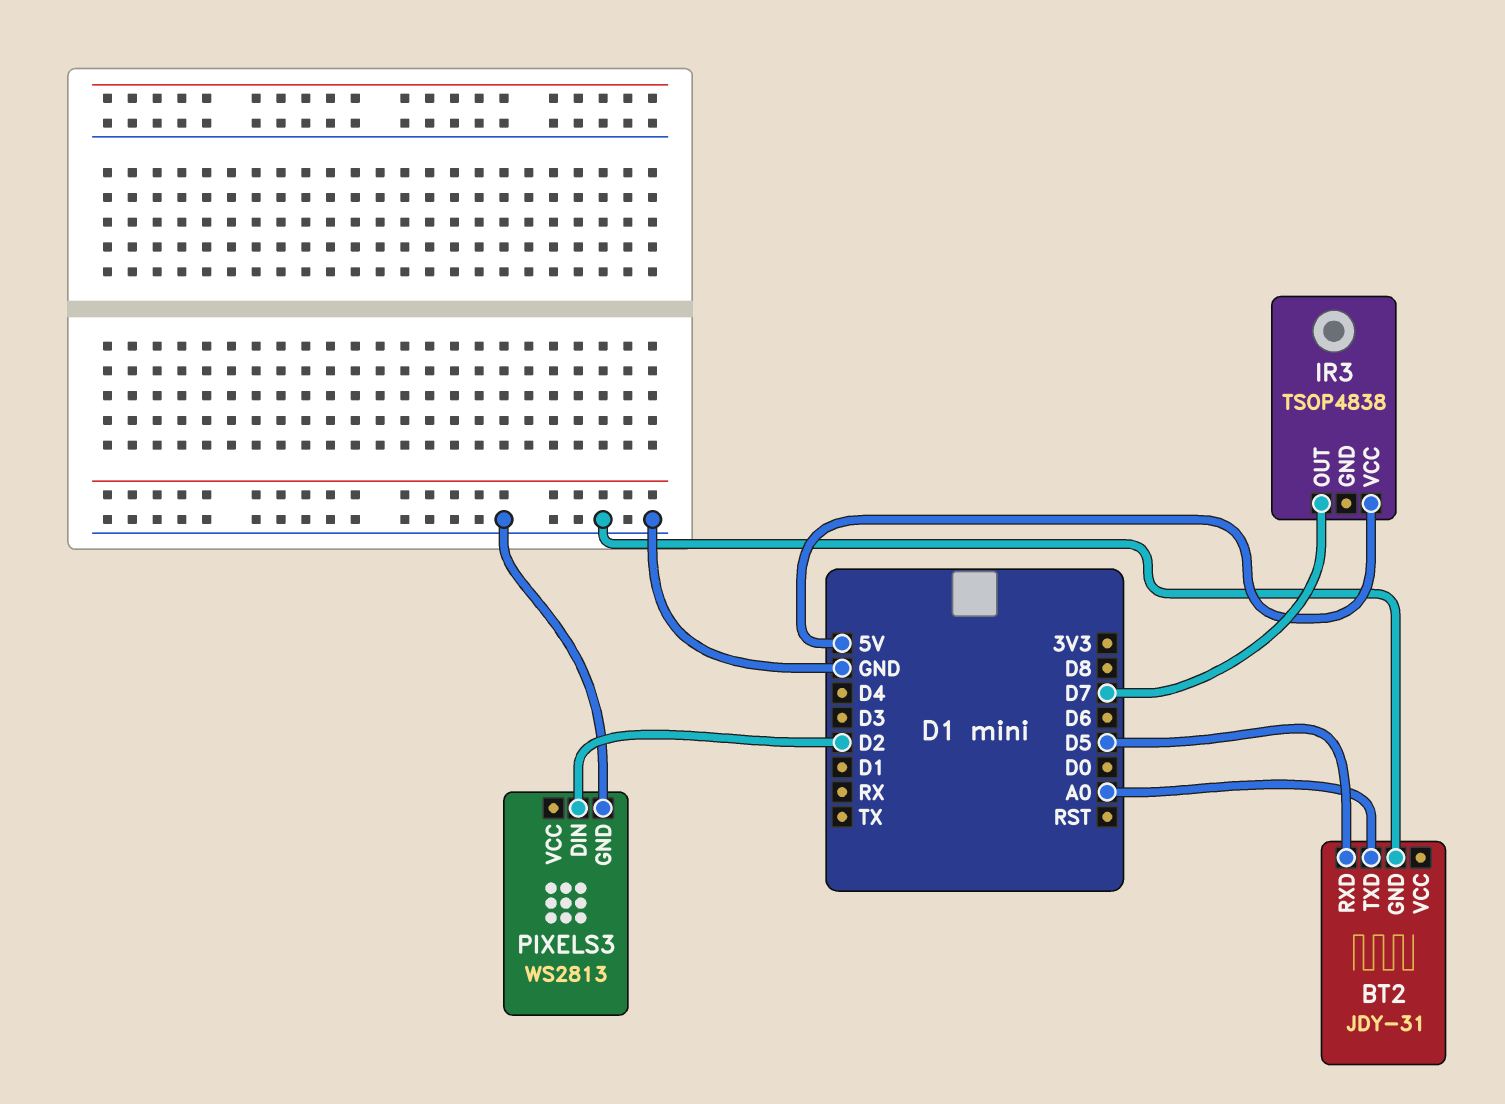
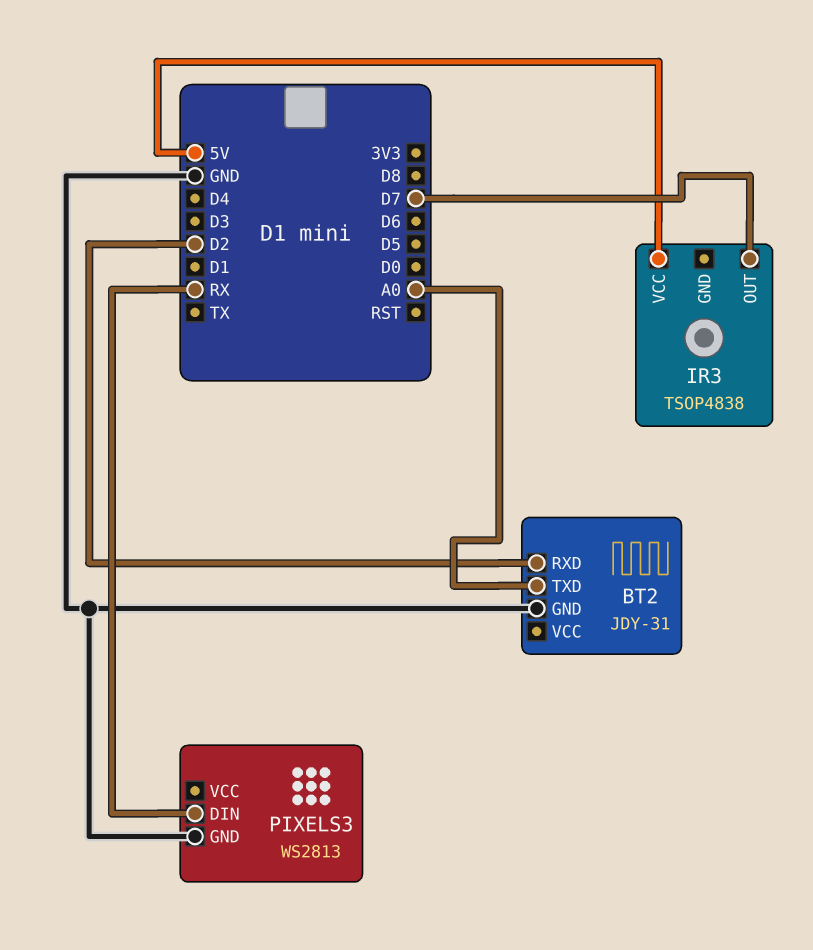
BT2 pin RXD: D5 -> D2
PIXELS3 pin DIN: D2 -> RX

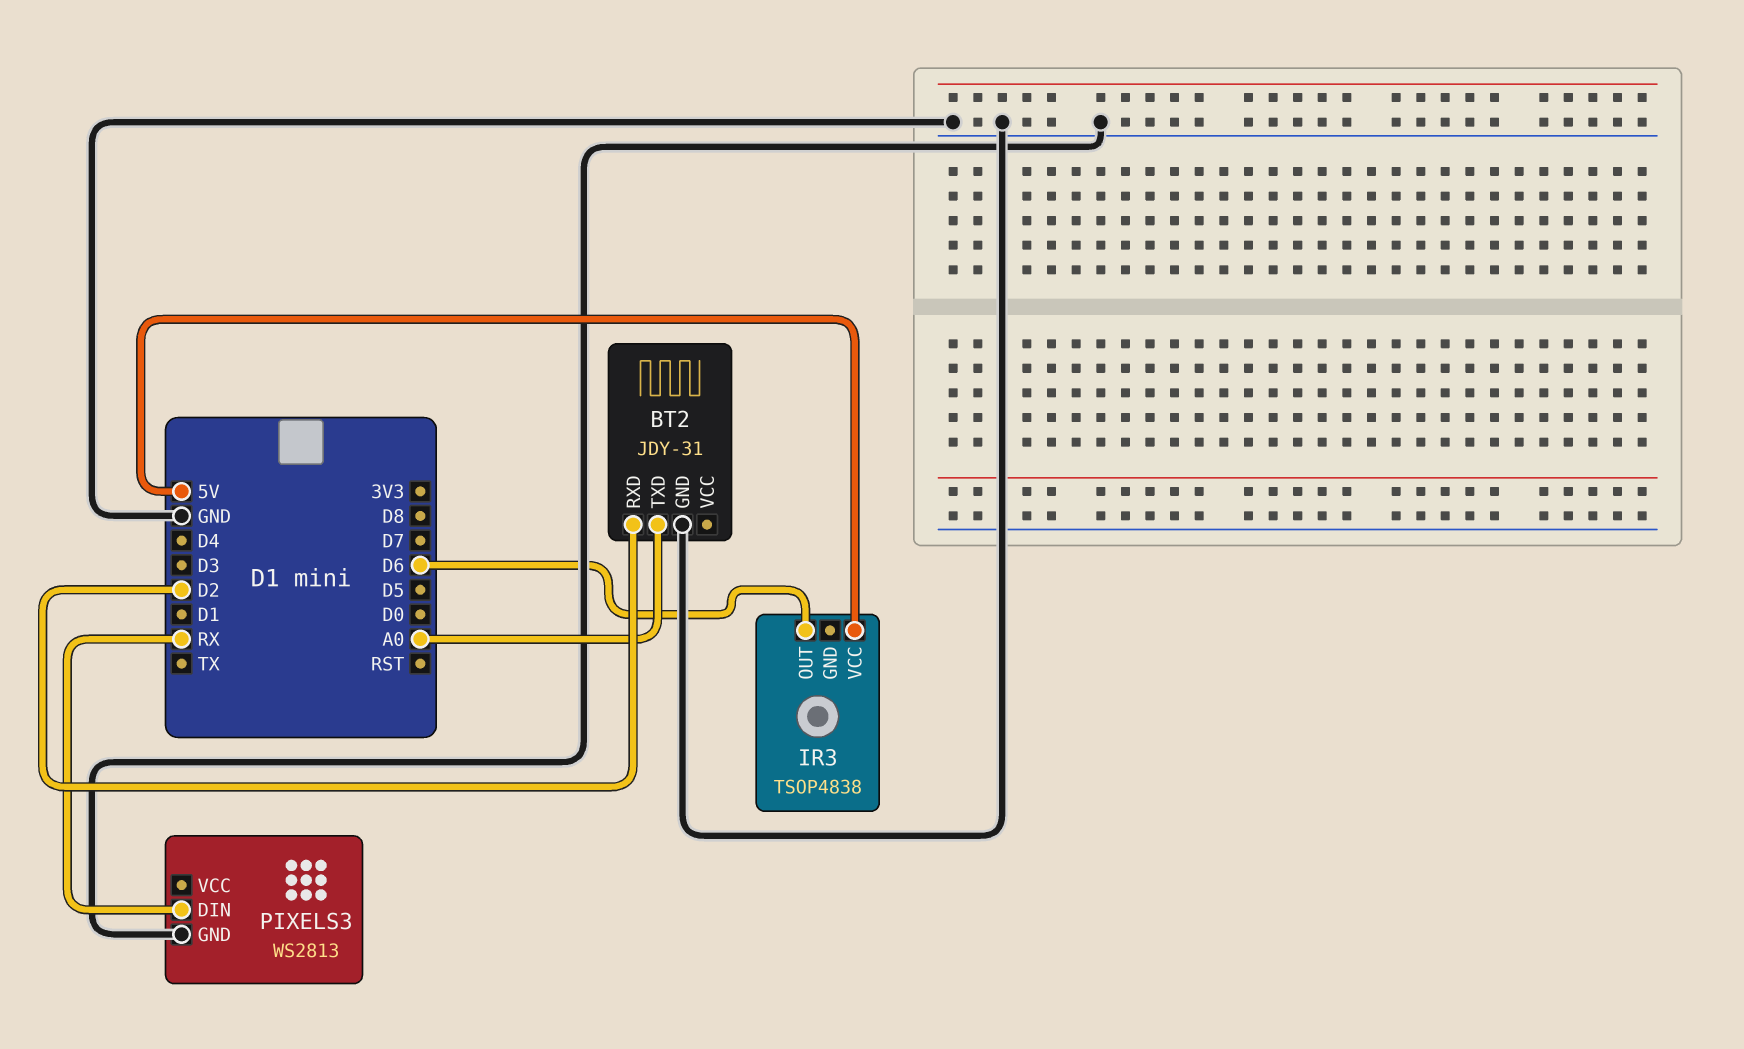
IR3 pin OUT: D7 -> D6

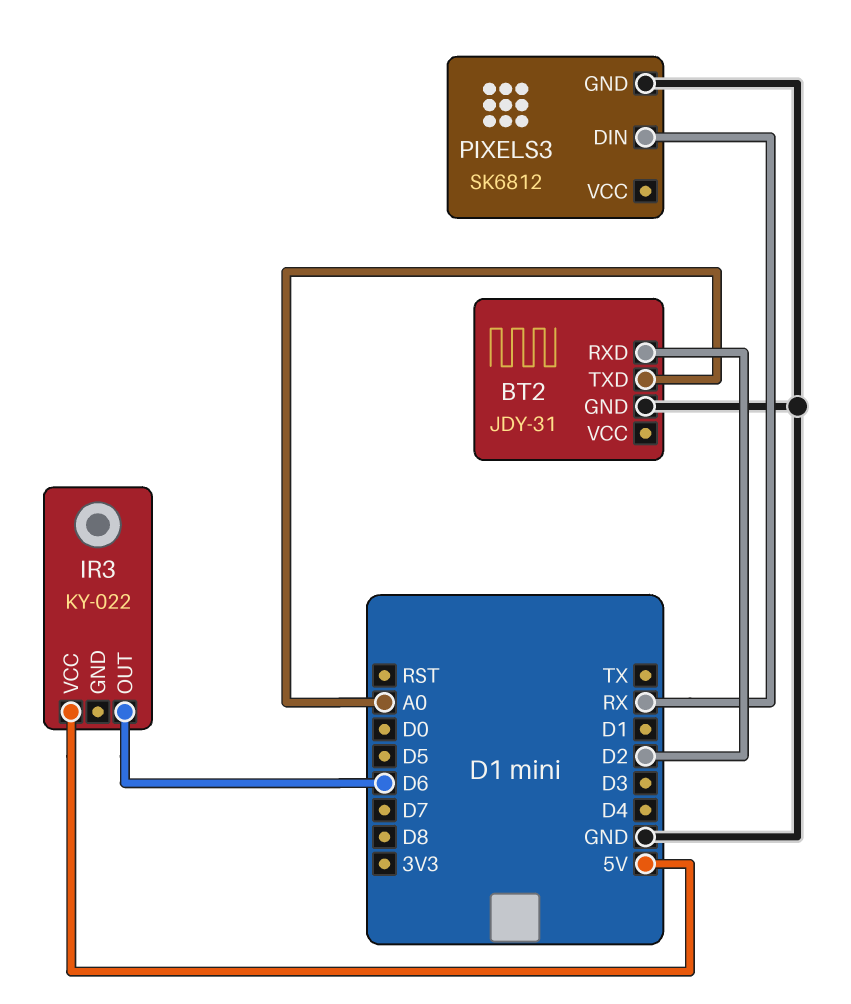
IR3: TSOP4838 -> KY-022
PIXELS3: WS2813 -> SK6812

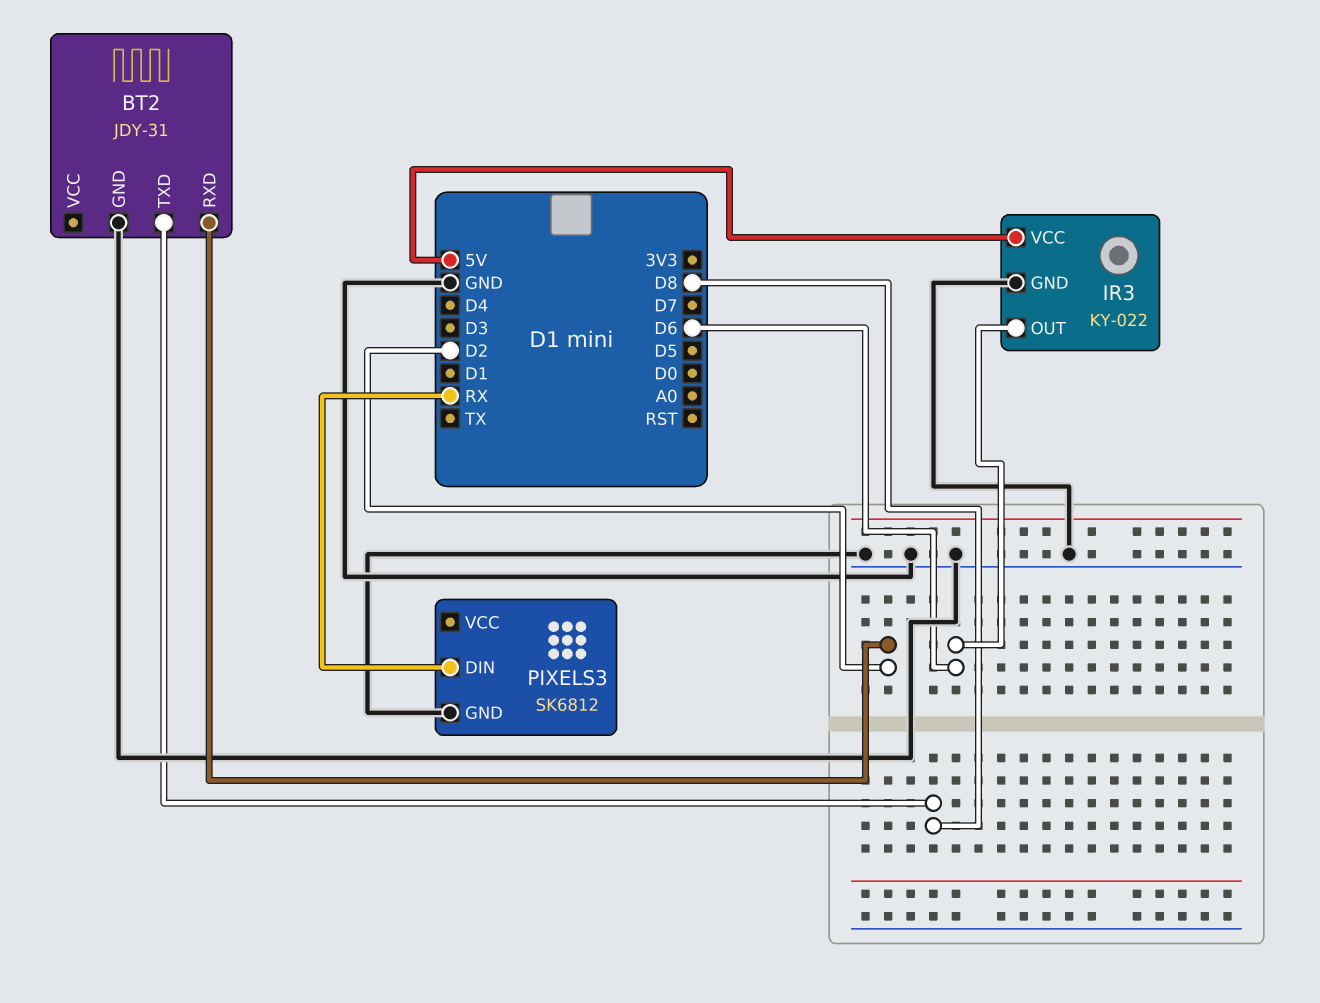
BT2 pin TXD: A0 -> D8
IR3 pin GND: none -> GND

